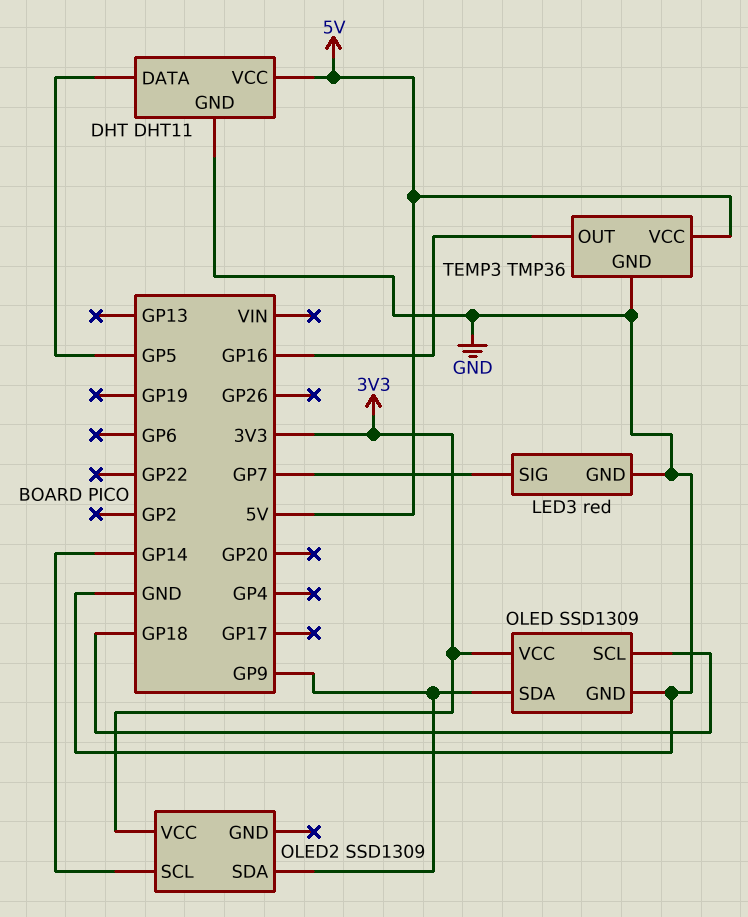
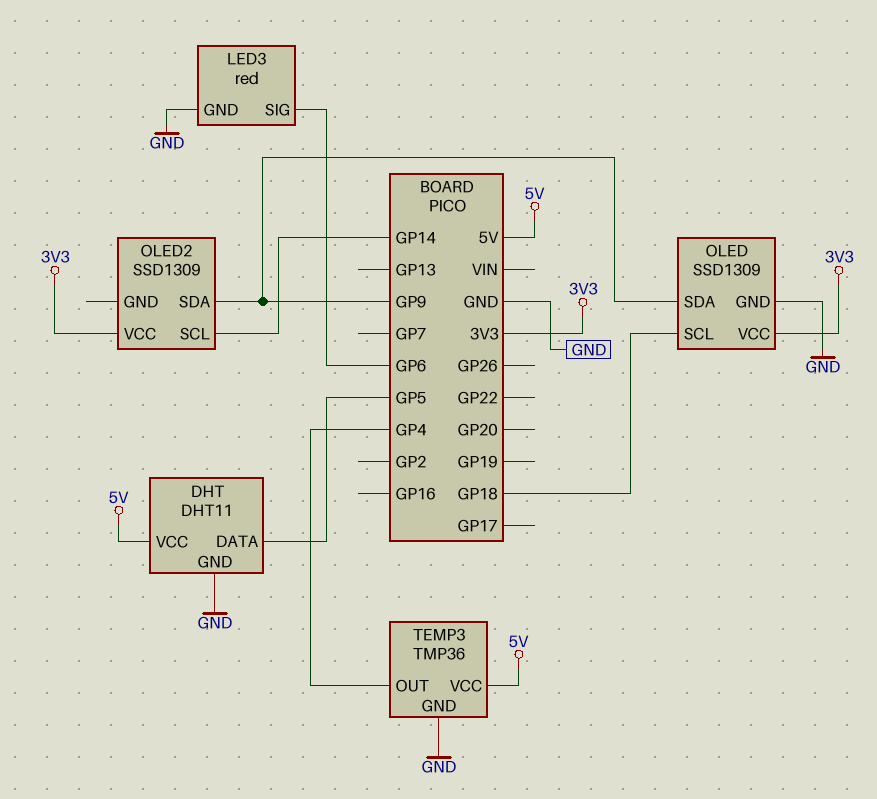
LED3 pin SIG: GP7 -> GP6
TEMP3 pin OUT: GP16 -> GP4

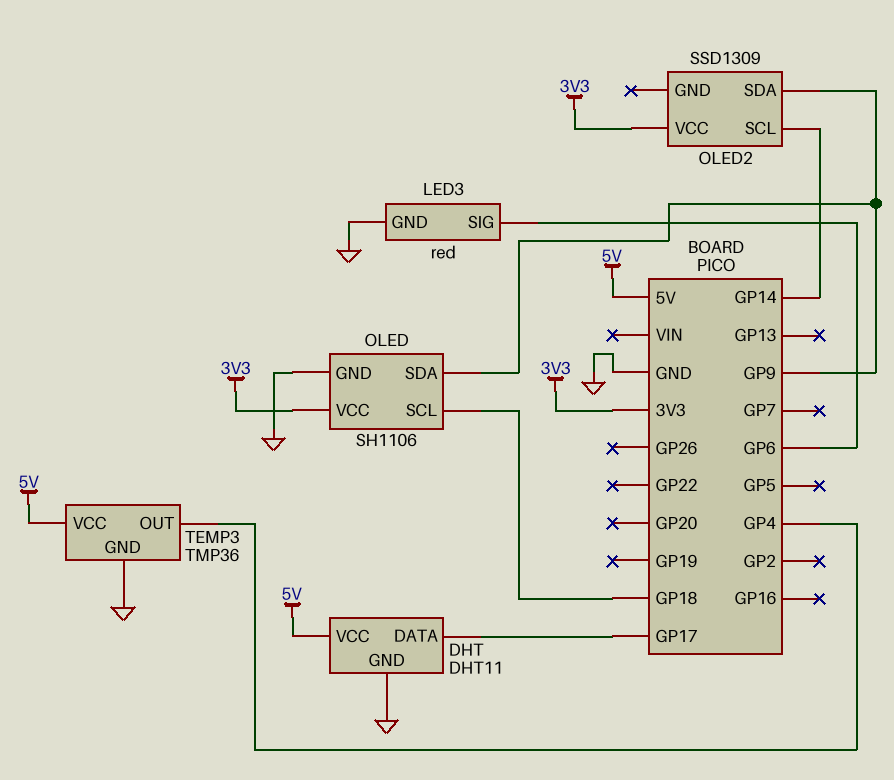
DHT pin DATA: GP5 -> GP17
OLED: SSD1309 -> SH1106

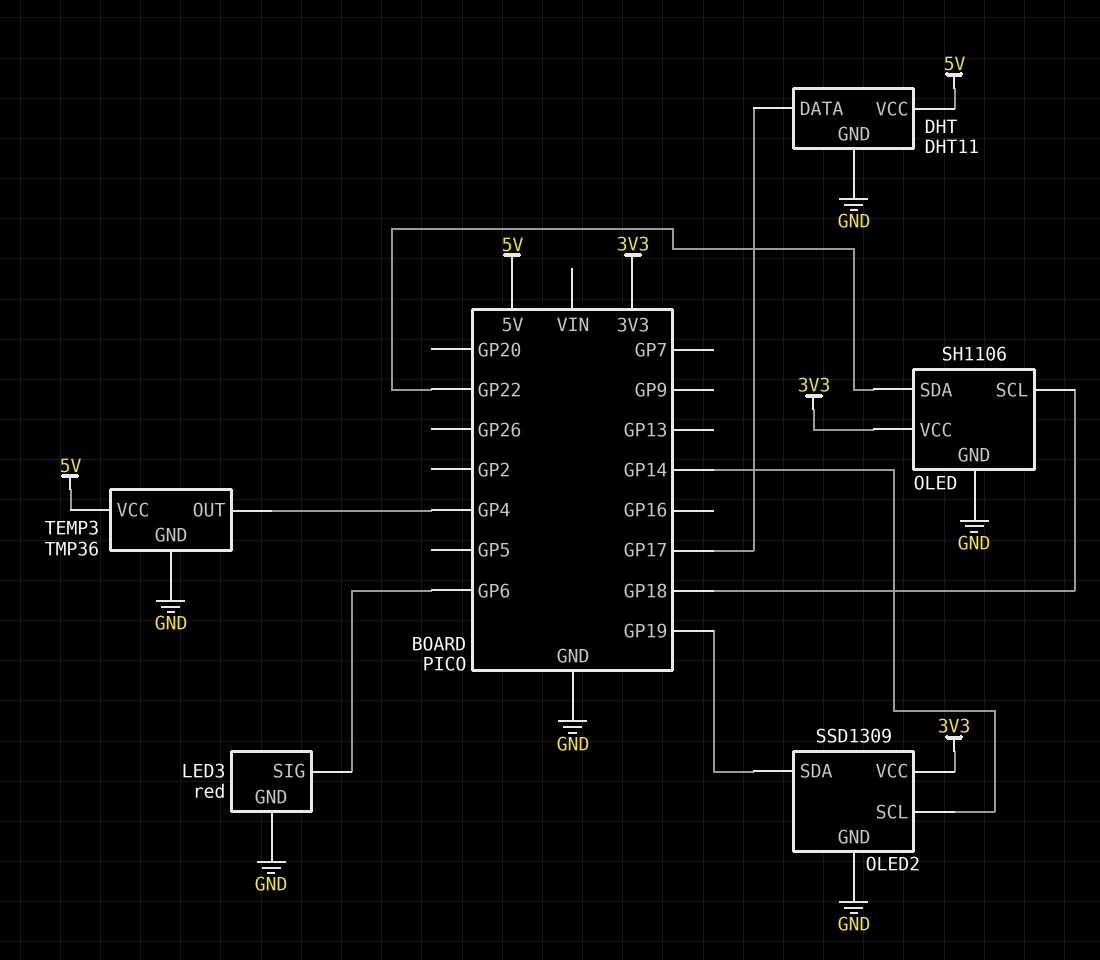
OLED pin SDA: GP9 -> GP22
OLED2 pin GND: none -> GND
OLED2 pin SDA: GP9 -> GP19

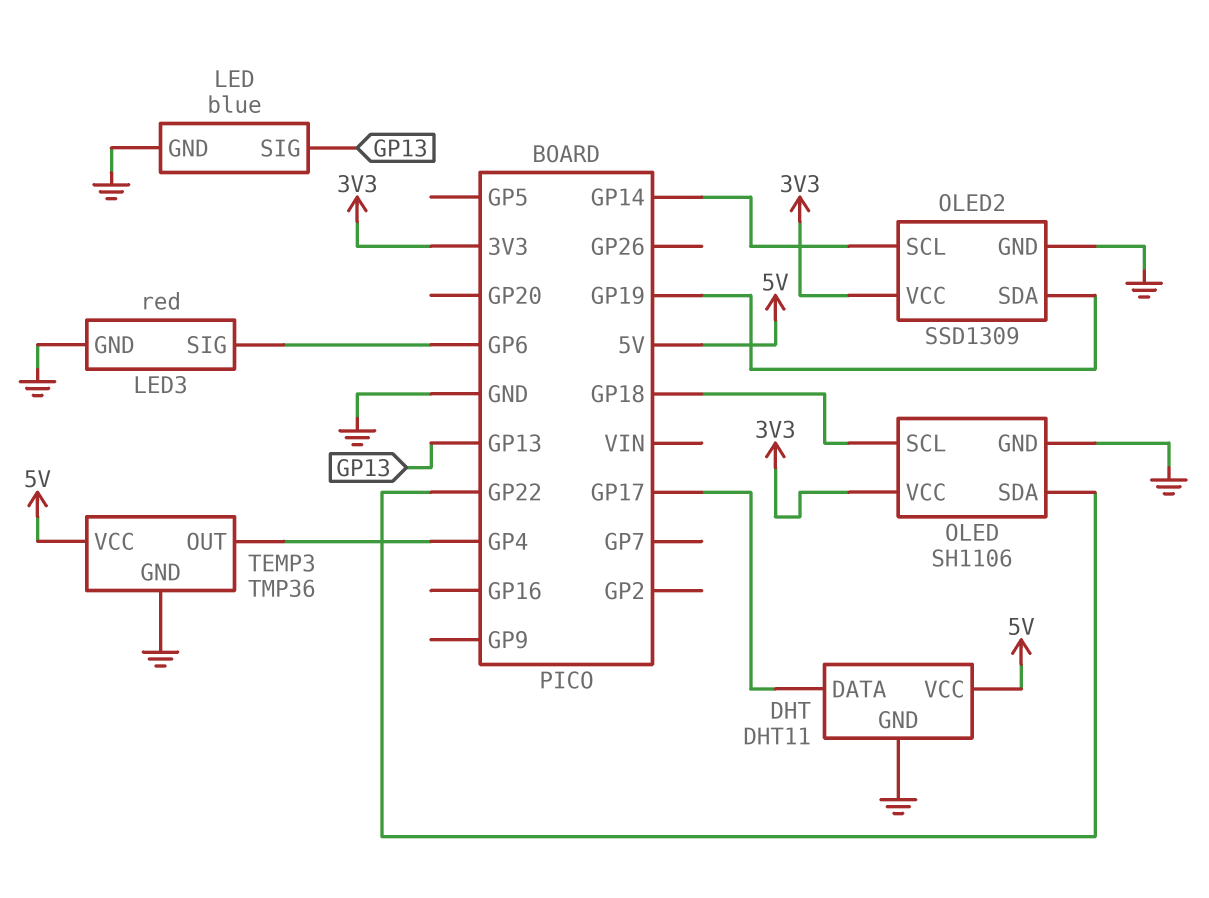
LED: none -> blue
LED pin GND: none -> GND
LED pin SIG: none -> GP13

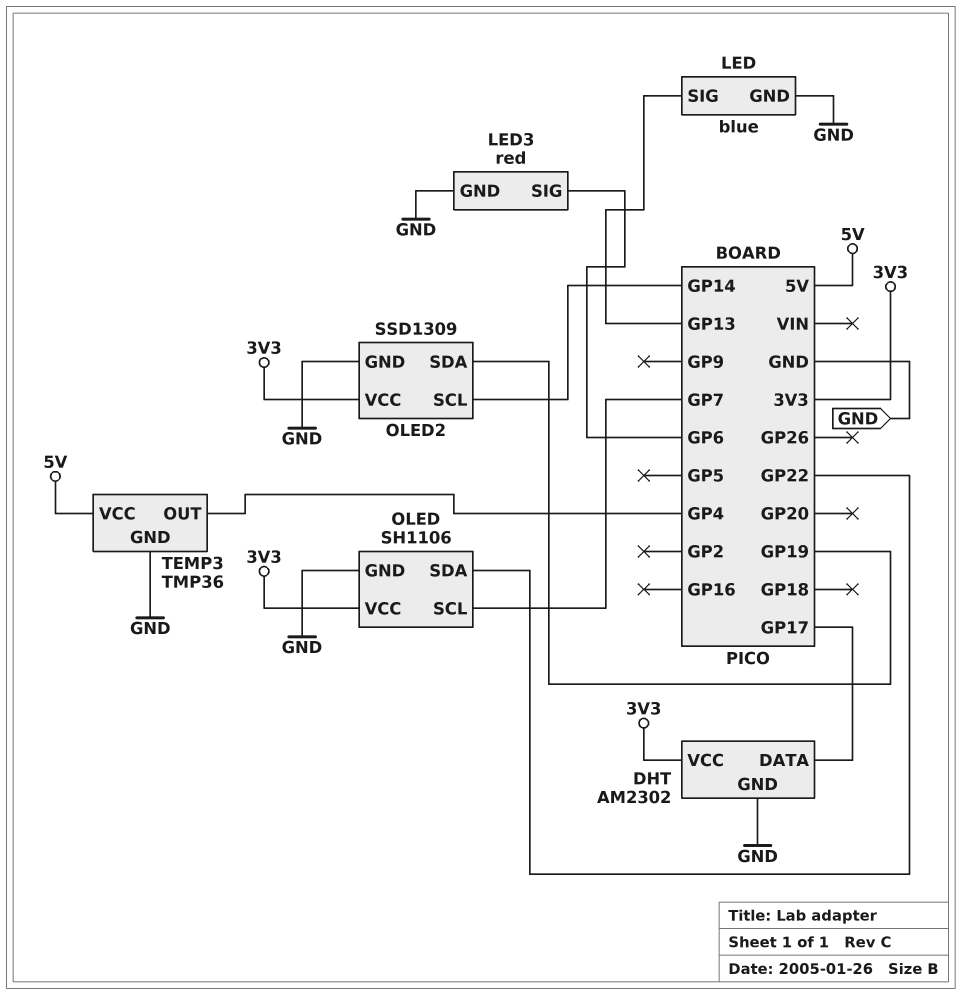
DHT: DHT11 -> AM2302
DHT pin VCC: 5V -> 3V3
OLED pin SCL: GP18 -> GP7

